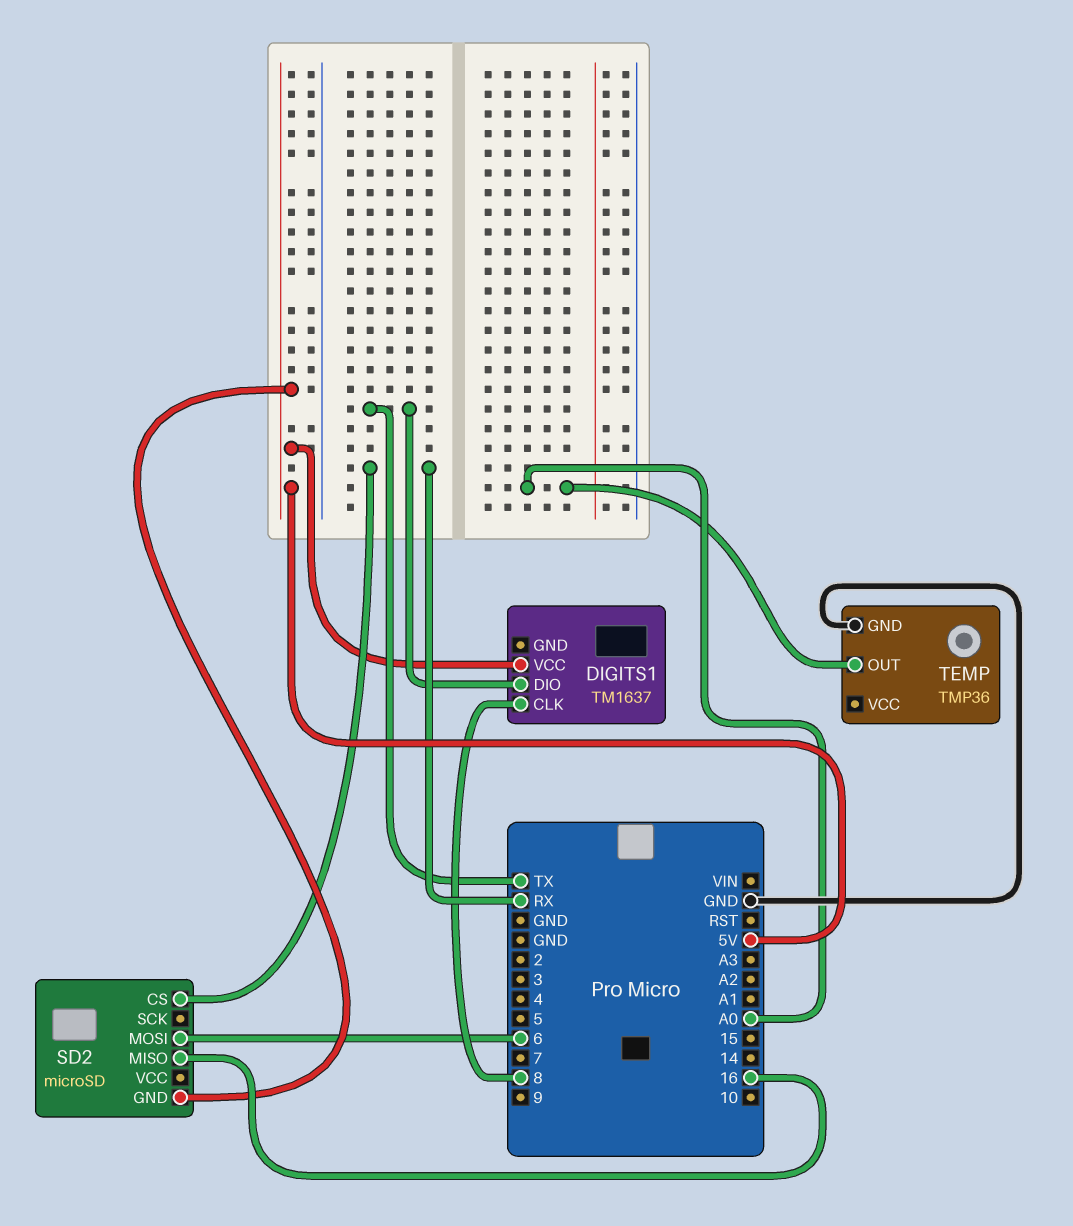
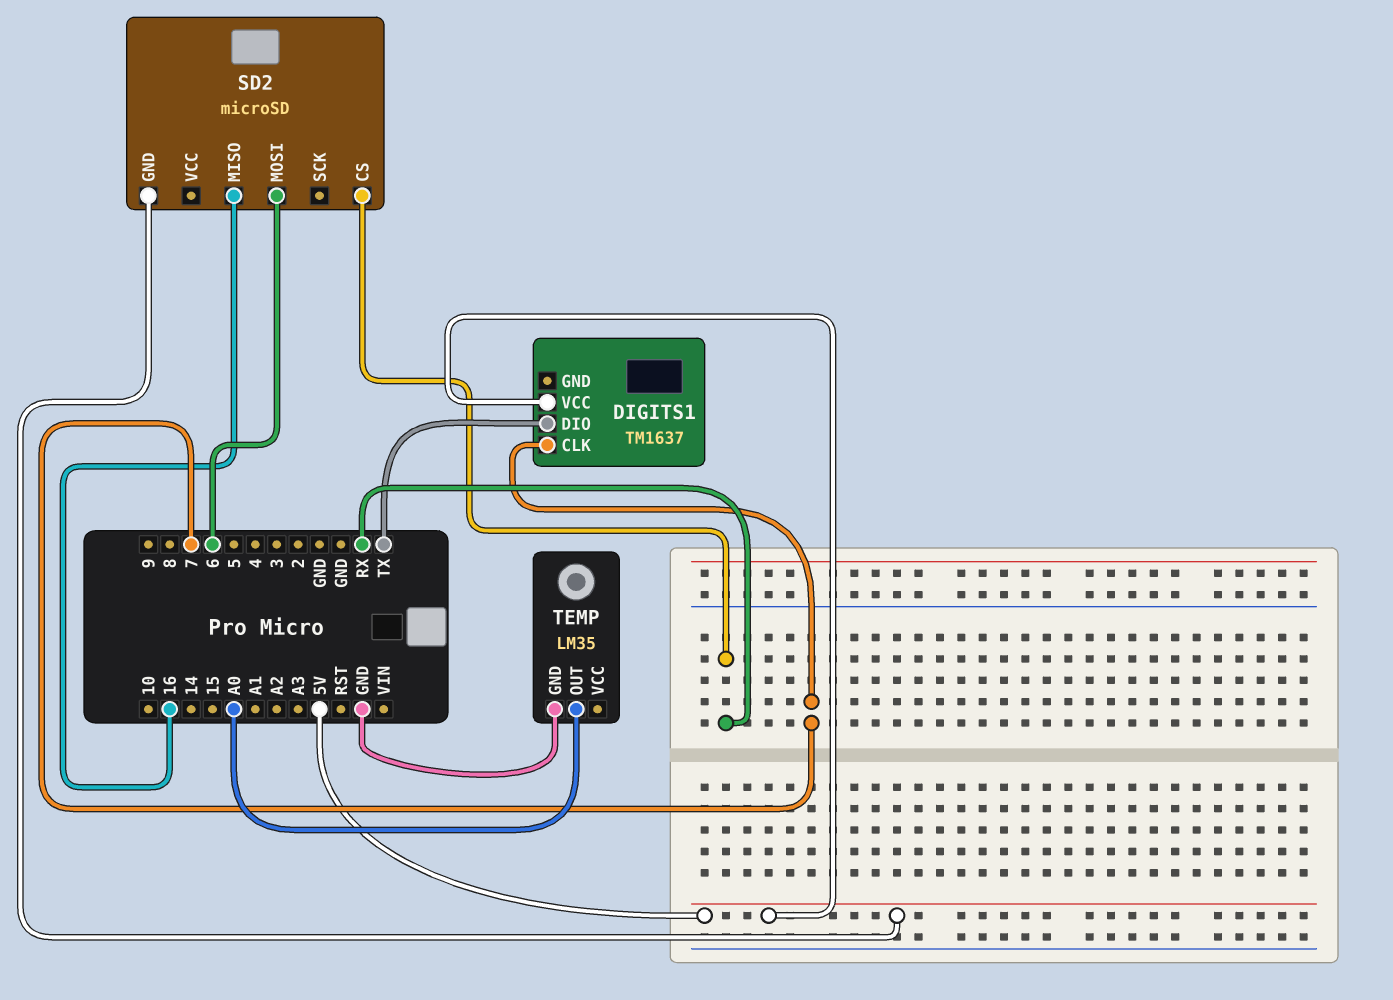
DIGITS1 pin CLK: 8 -> 7
TEMP: TMP36 -> LM35

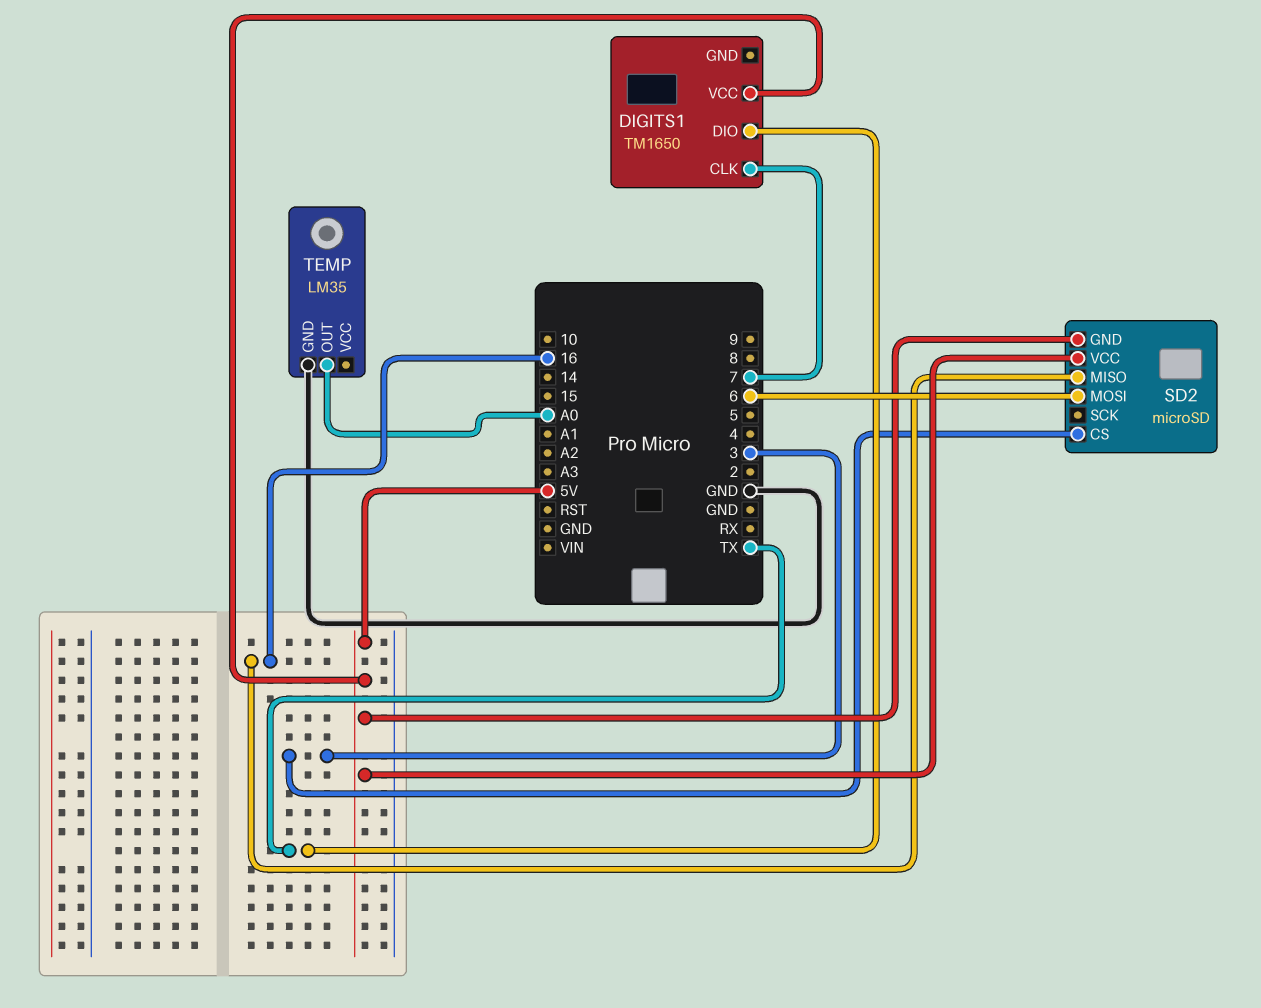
DIGITS1: TM1637 -> TM1650
SD2 pin CS: RX -> 3
SD2 pin VCC: none -> 5V

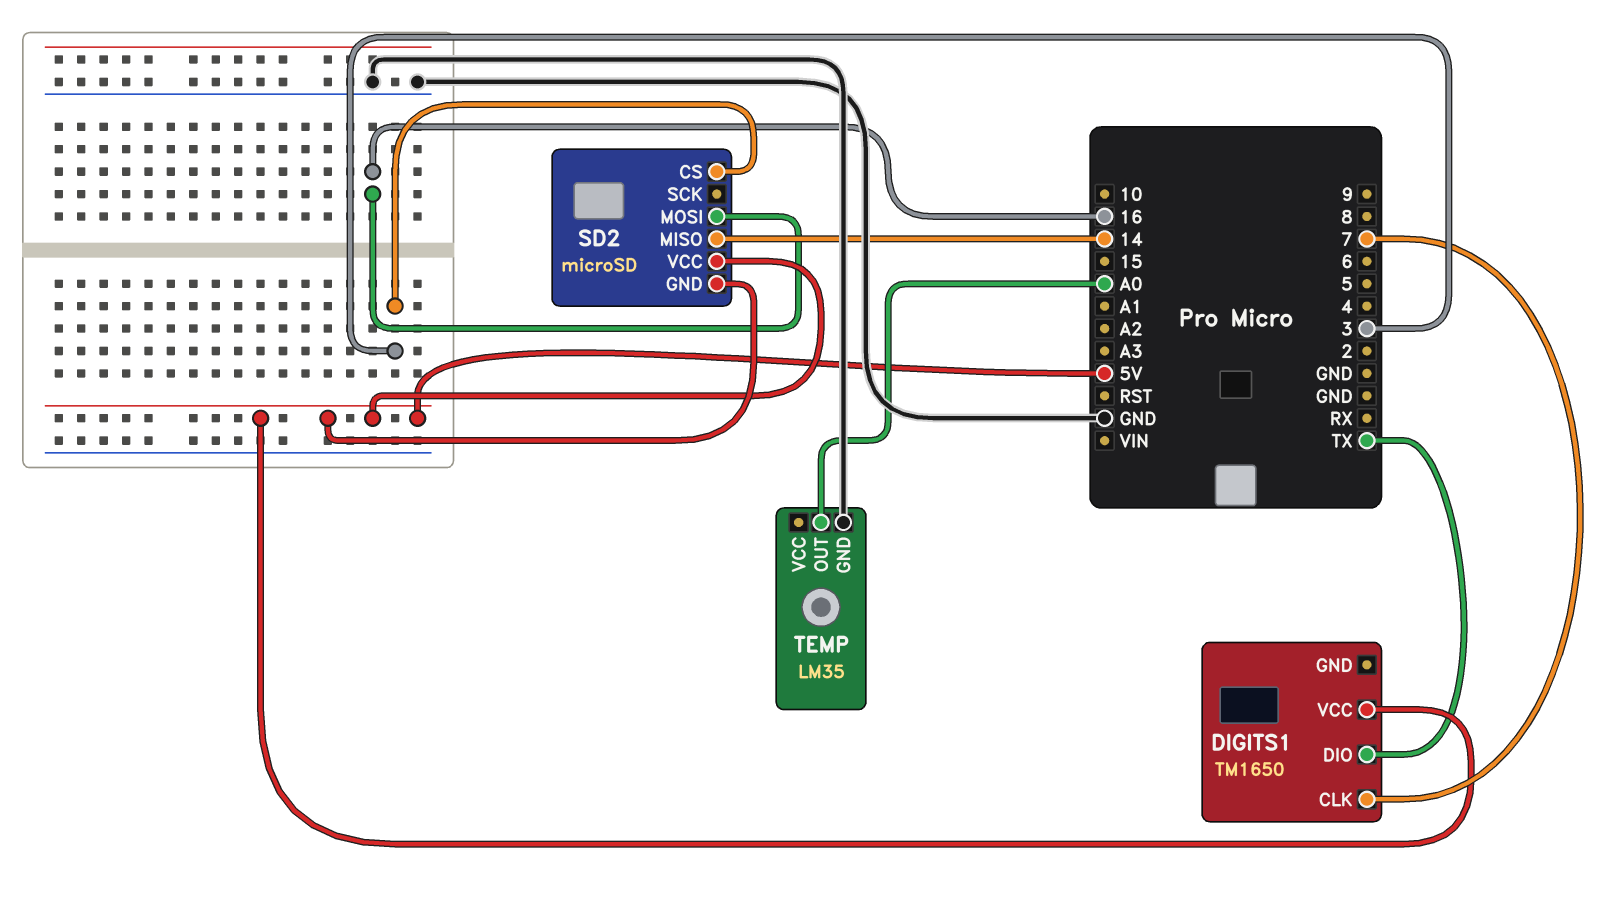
SD2 pin MISO: 16 -> 14
SD2 pin MOSI: 6 -> 16

